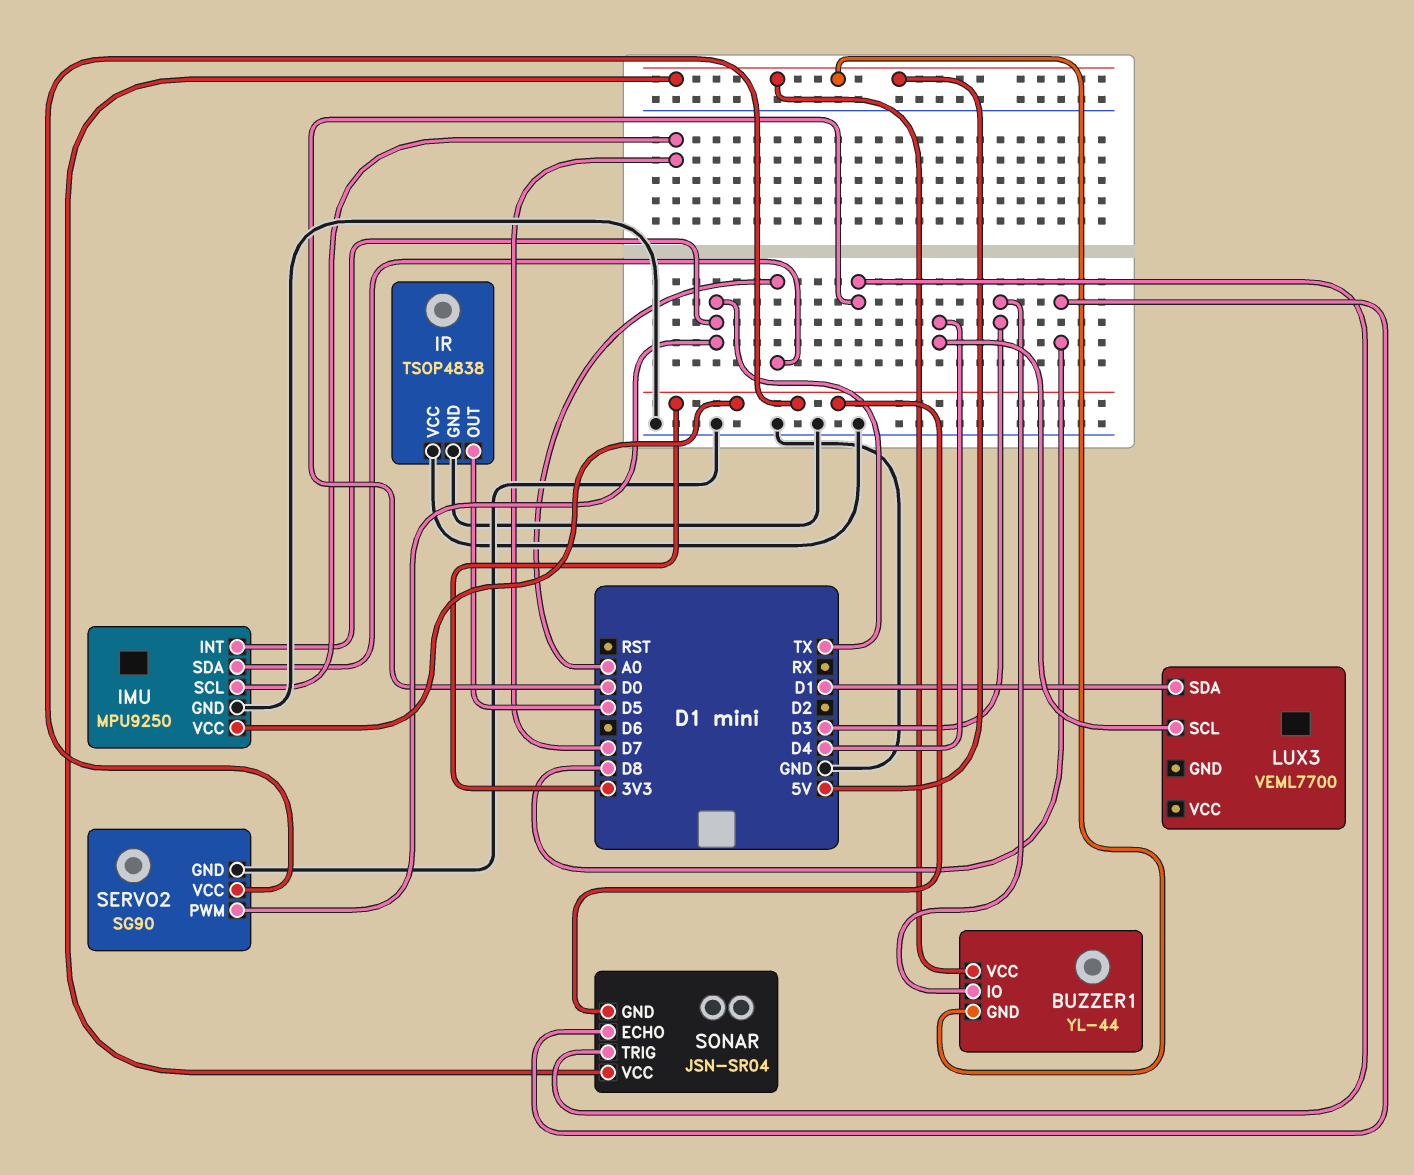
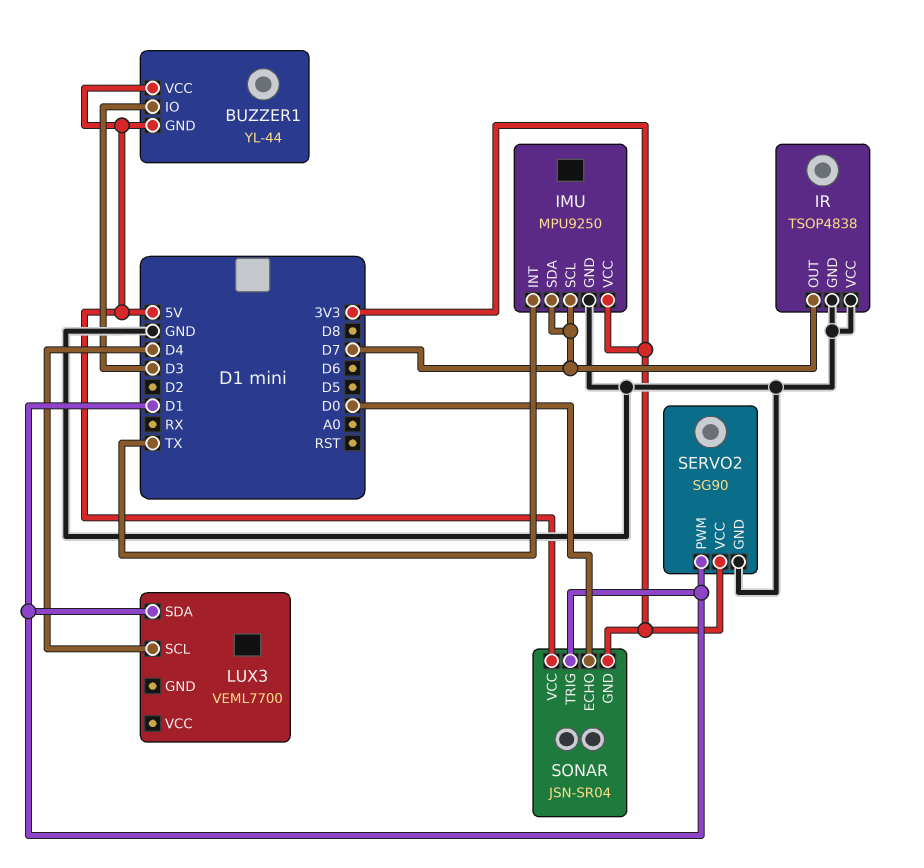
IMU pin SDA: A0 -> D7
IR pin OUT: D5 -> D7
SERVO2 pin PWM: TX -> D1
SONAR pin ECHO: D8 -> D0
SONAR pin TRIG: D0 -> D1

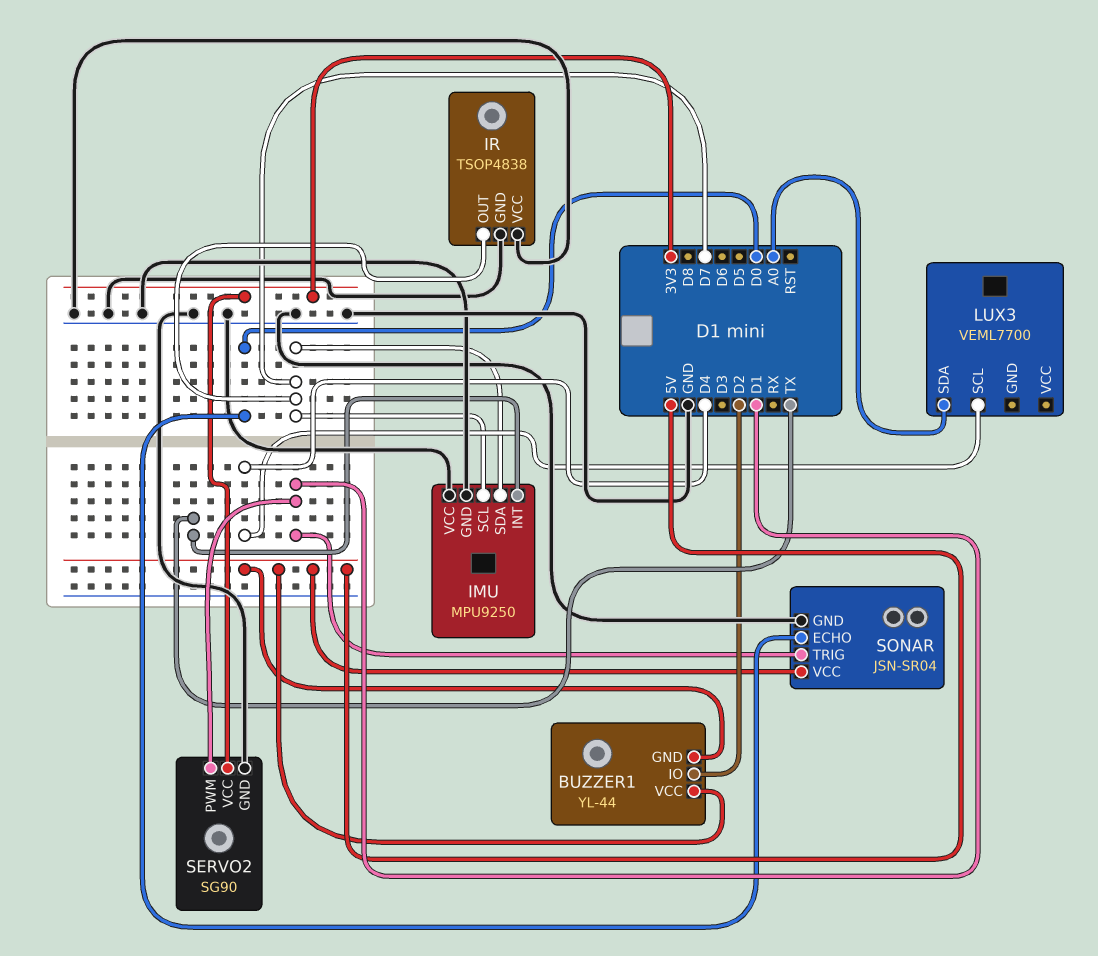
BUZZER1 pin IO: D3 -> D2
IMU pin VCC: 3V3 -> GND
LUX3 pin SDA: D1 -> A0
SONAR pin GND: 3V3 -> GND

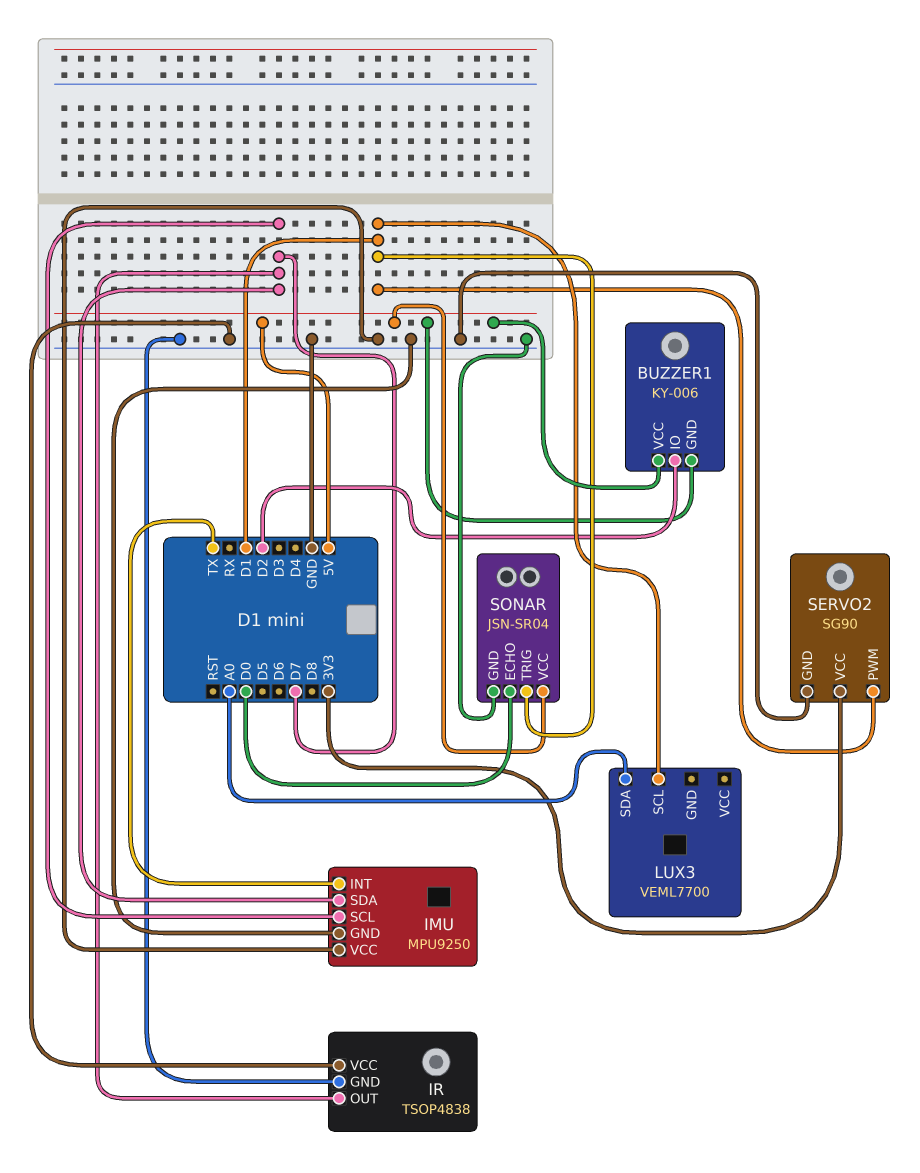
BUZZER1: YL-44 -> KY-006
LUX3 pin SCL: D4 -> D1

